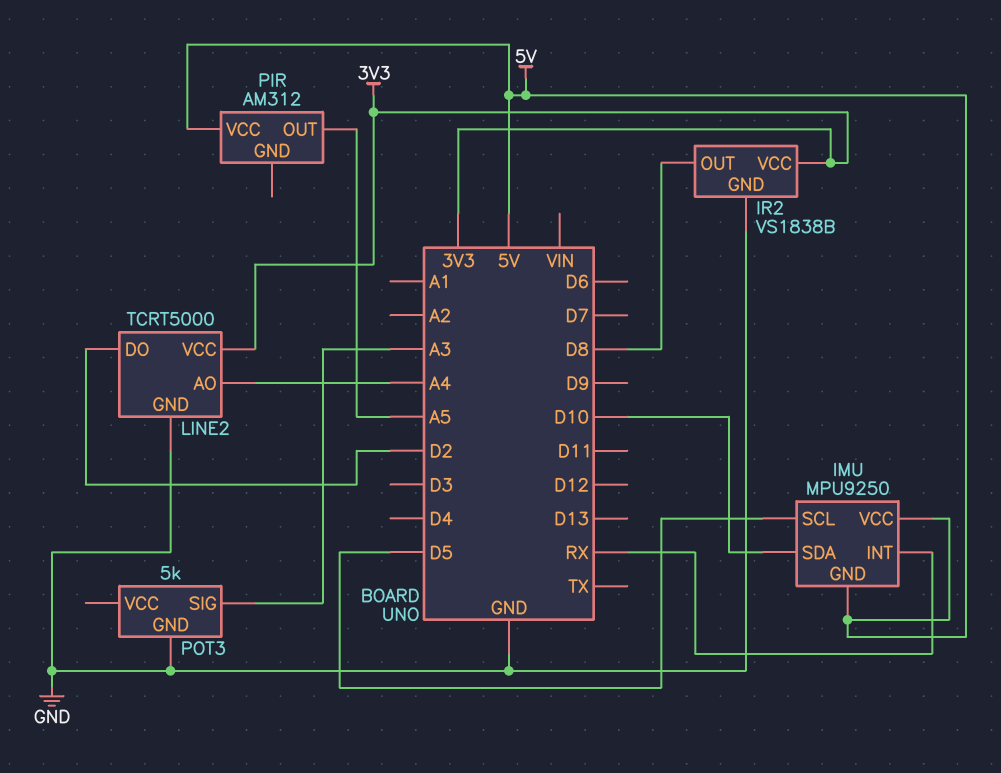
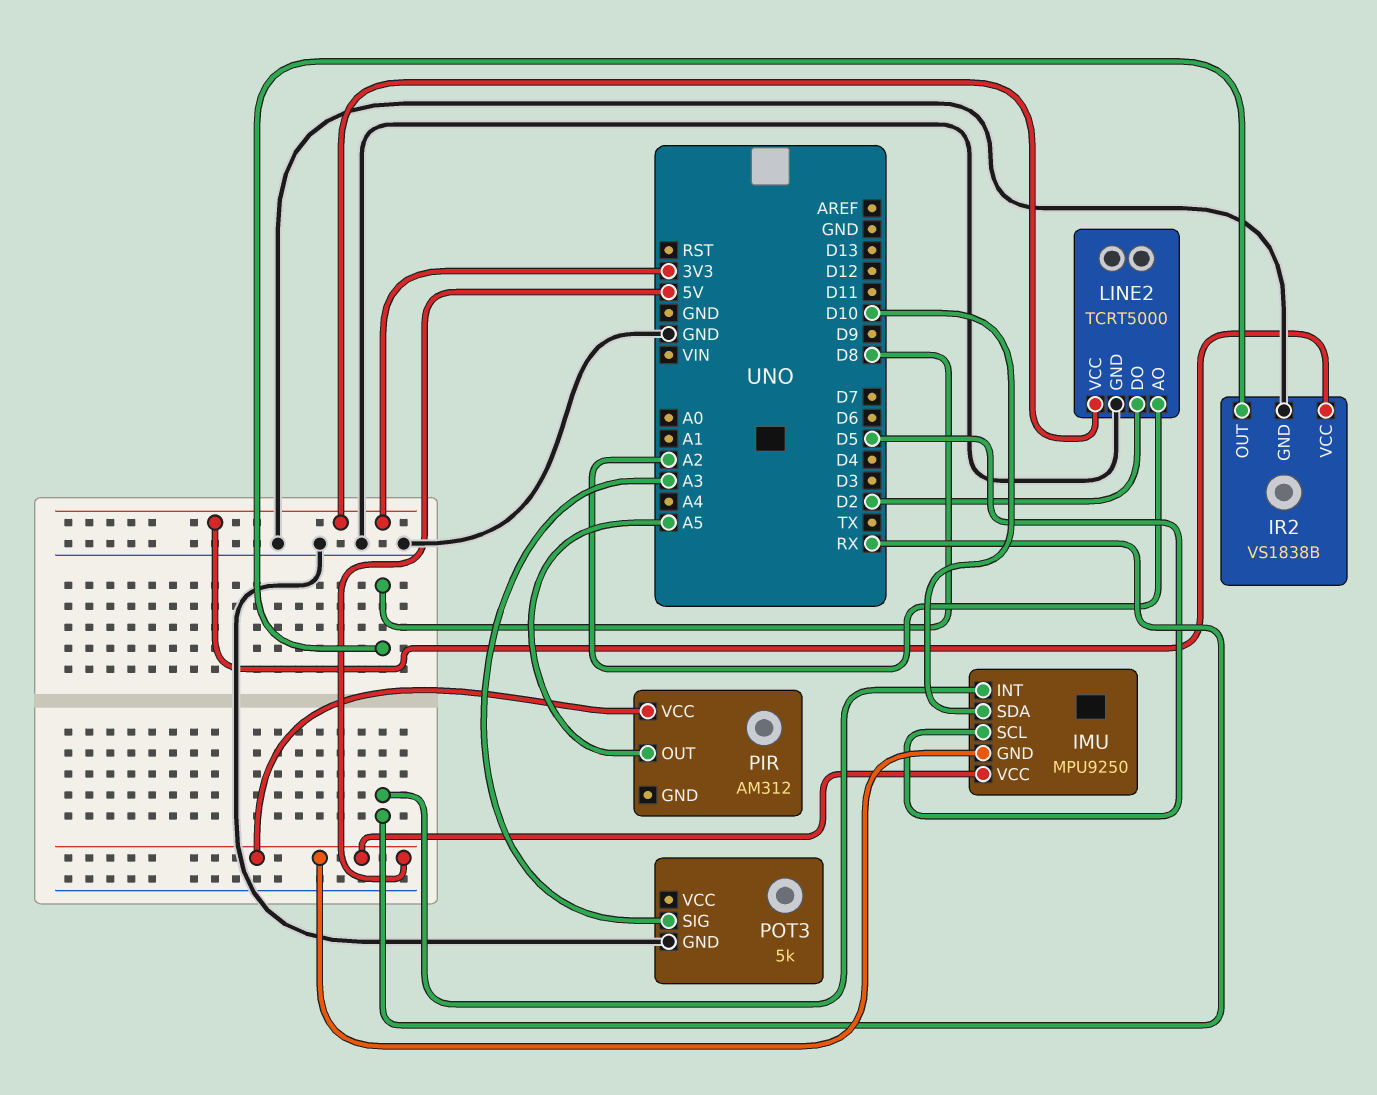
LINE2 pin AO: A4 -> A2

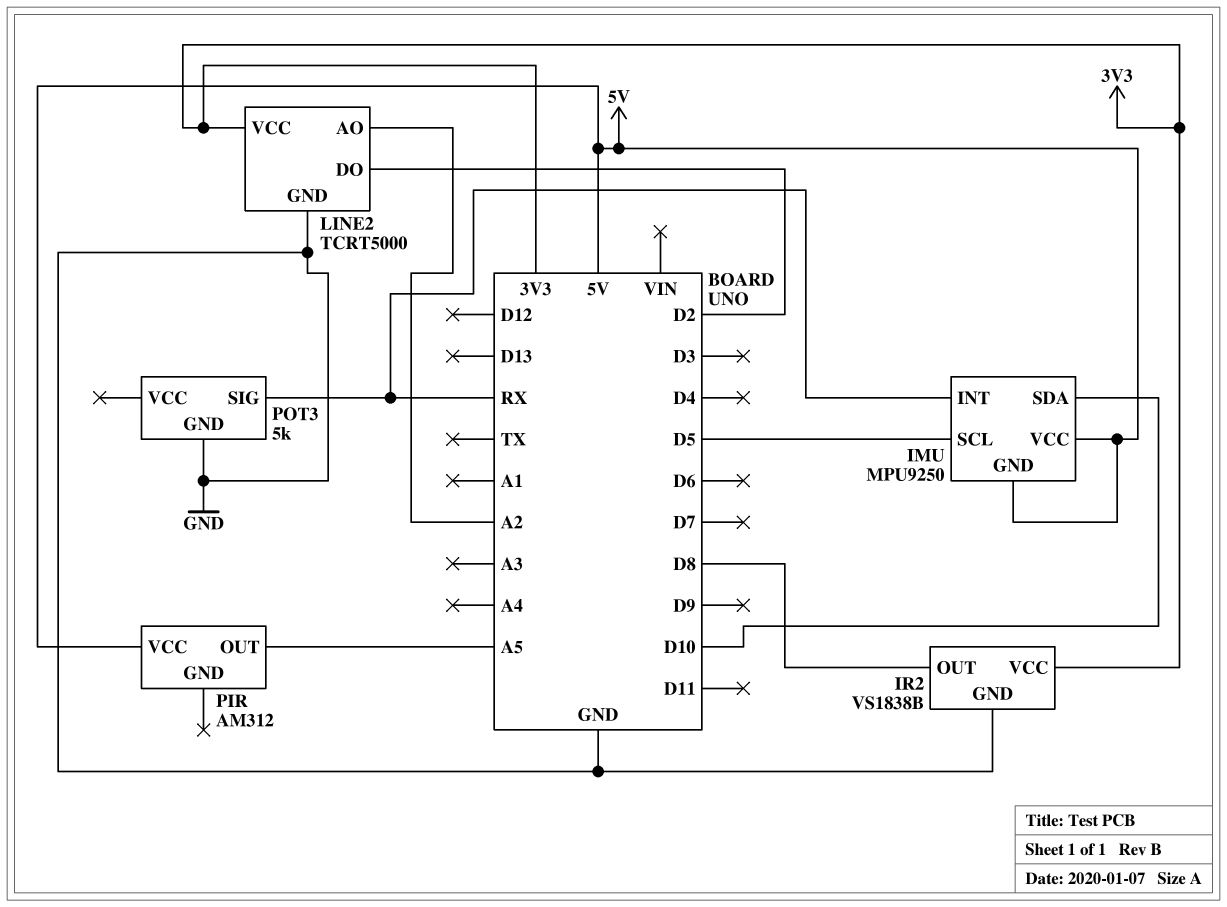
POT3 pin SIG: A3 -> RX

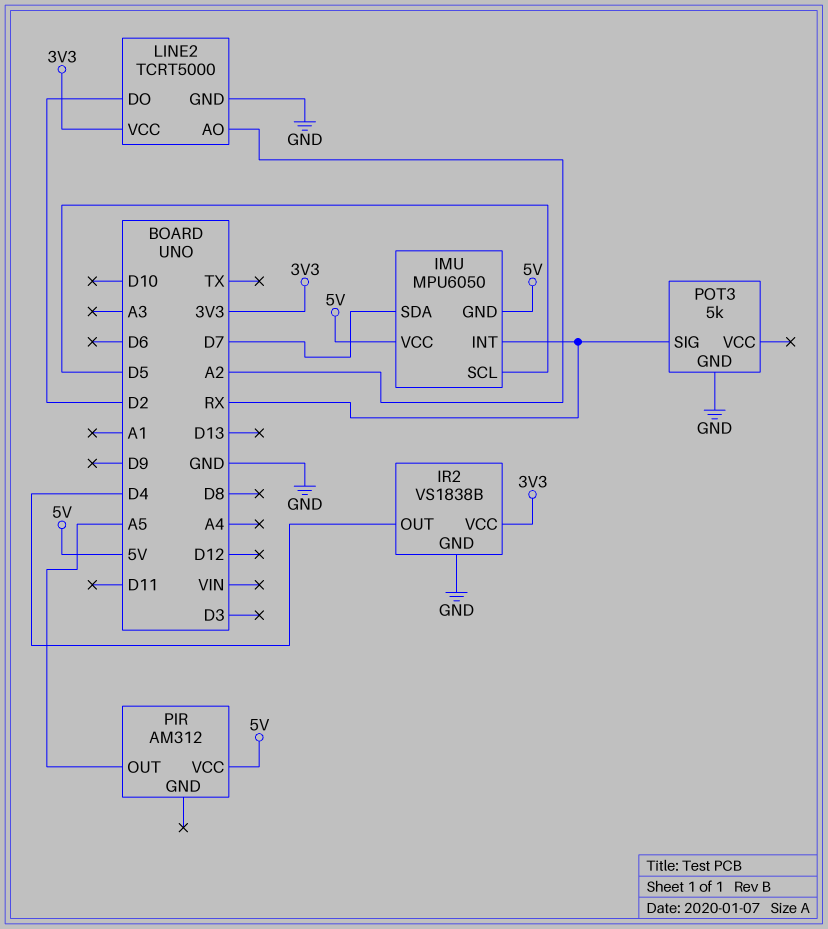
IMU: MPU9250 -> MPU6050
IMU pin SDA: D10 -> D7
IR2 pin OUT: D8 -> D4

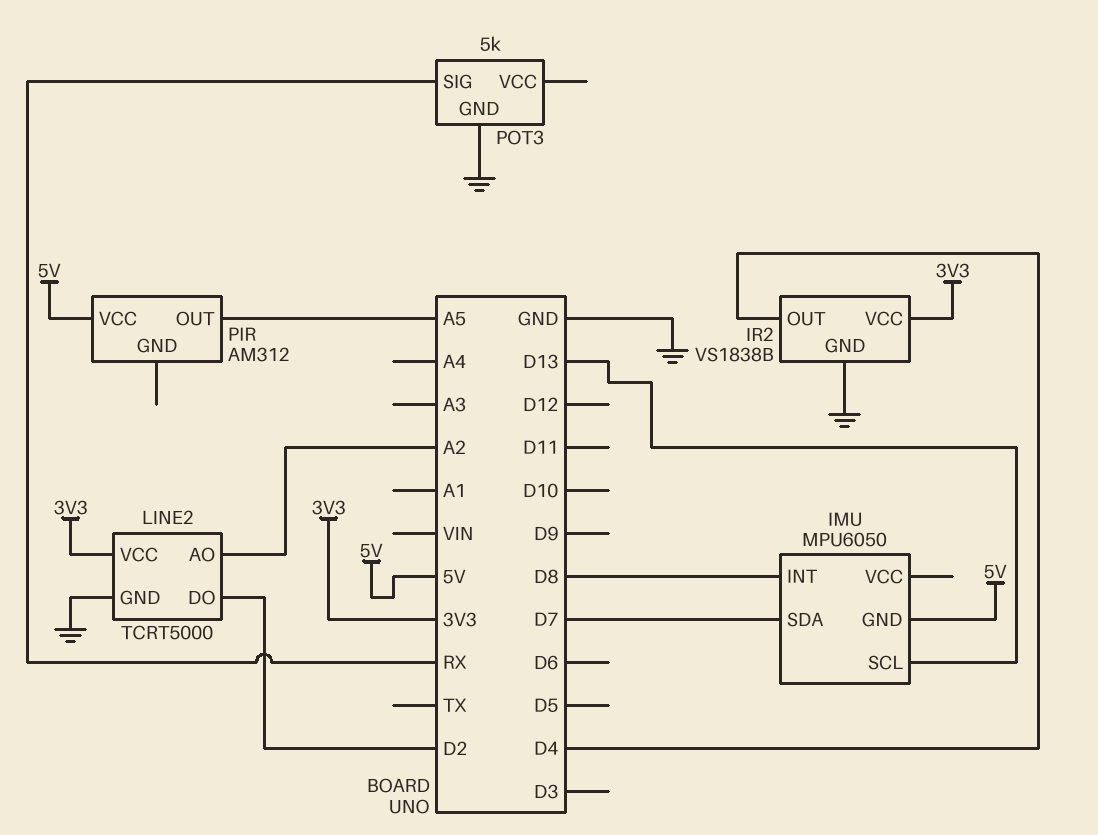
IMU pin INT: RX -> D8
IMU pin SCL: D5 -> D13
IMU pin VCC: 5V -> none

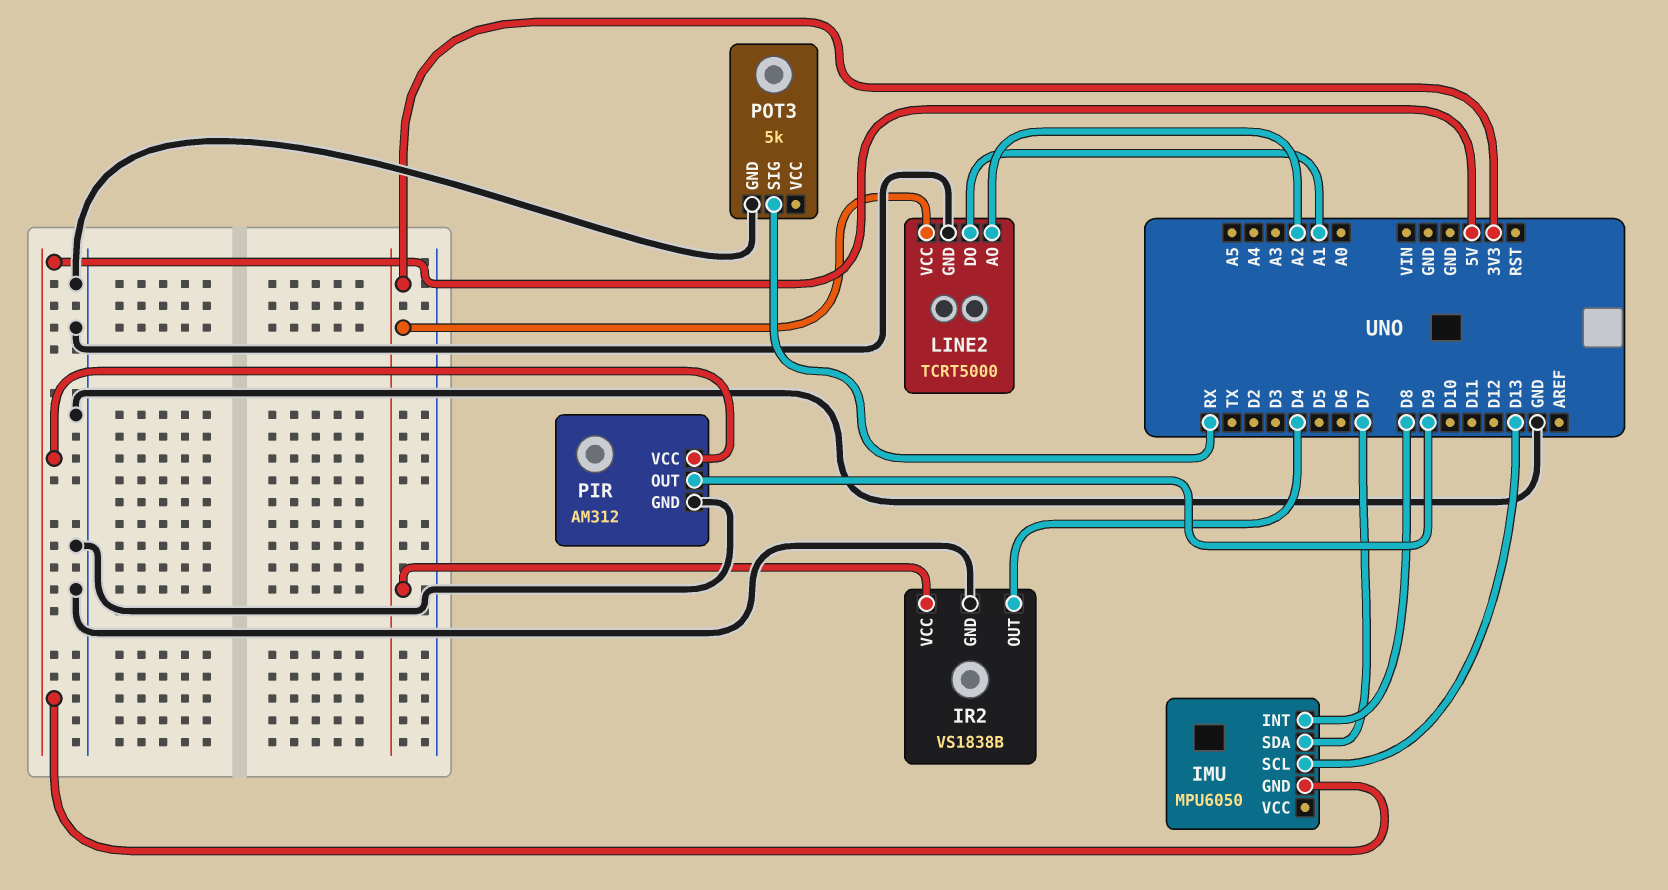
LINE2 pin DO: D2 -> A1
PIR pin GND: none -> GND
PIR pin OUT: A5 -> D9

